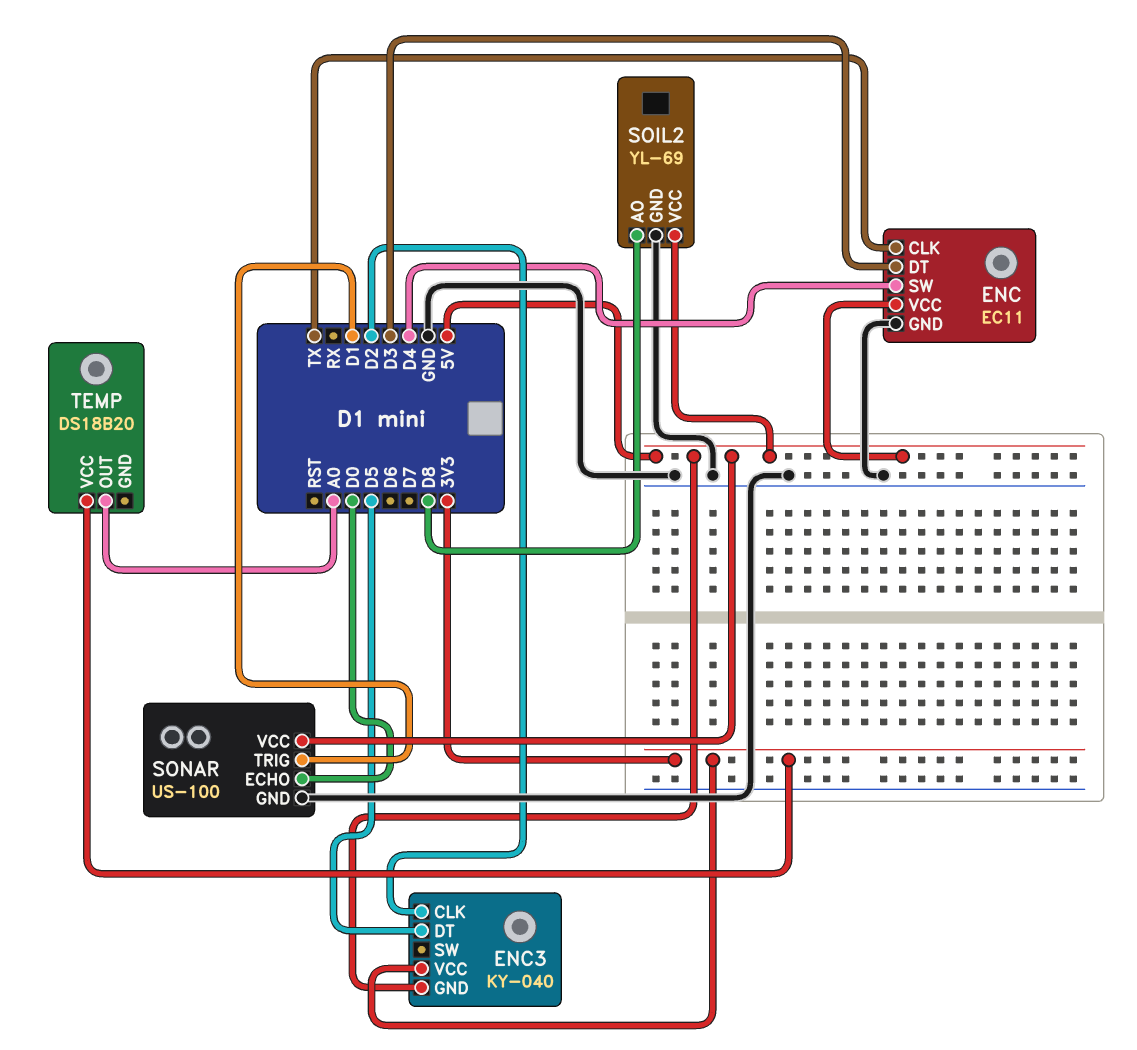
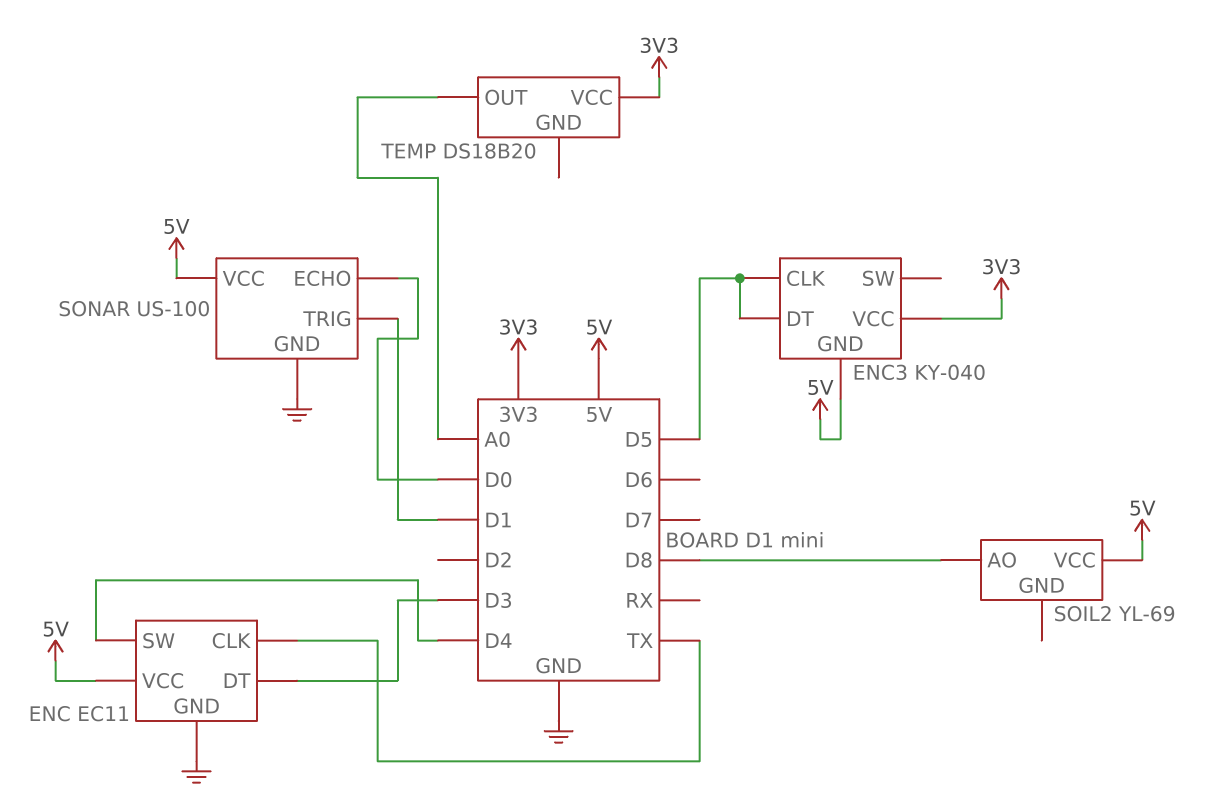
ENC3 pin CLK: D2 -> D5
SOIL2 pin GND: GND -> none

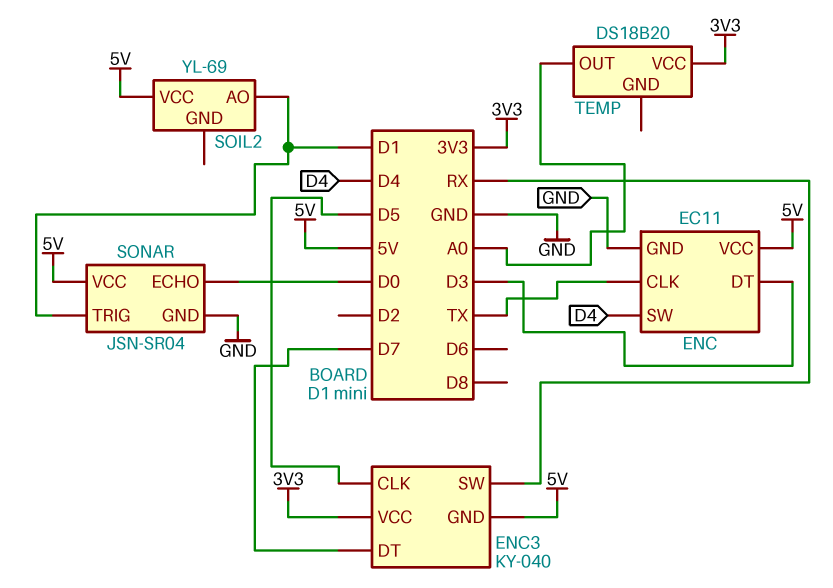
ENC3 pin DT: D5 -> D7
ENC3 pin SW: none -> RX
SOIL2 pin AO: D8 -> D1
SONAR: US-100 -> JSN-SR04

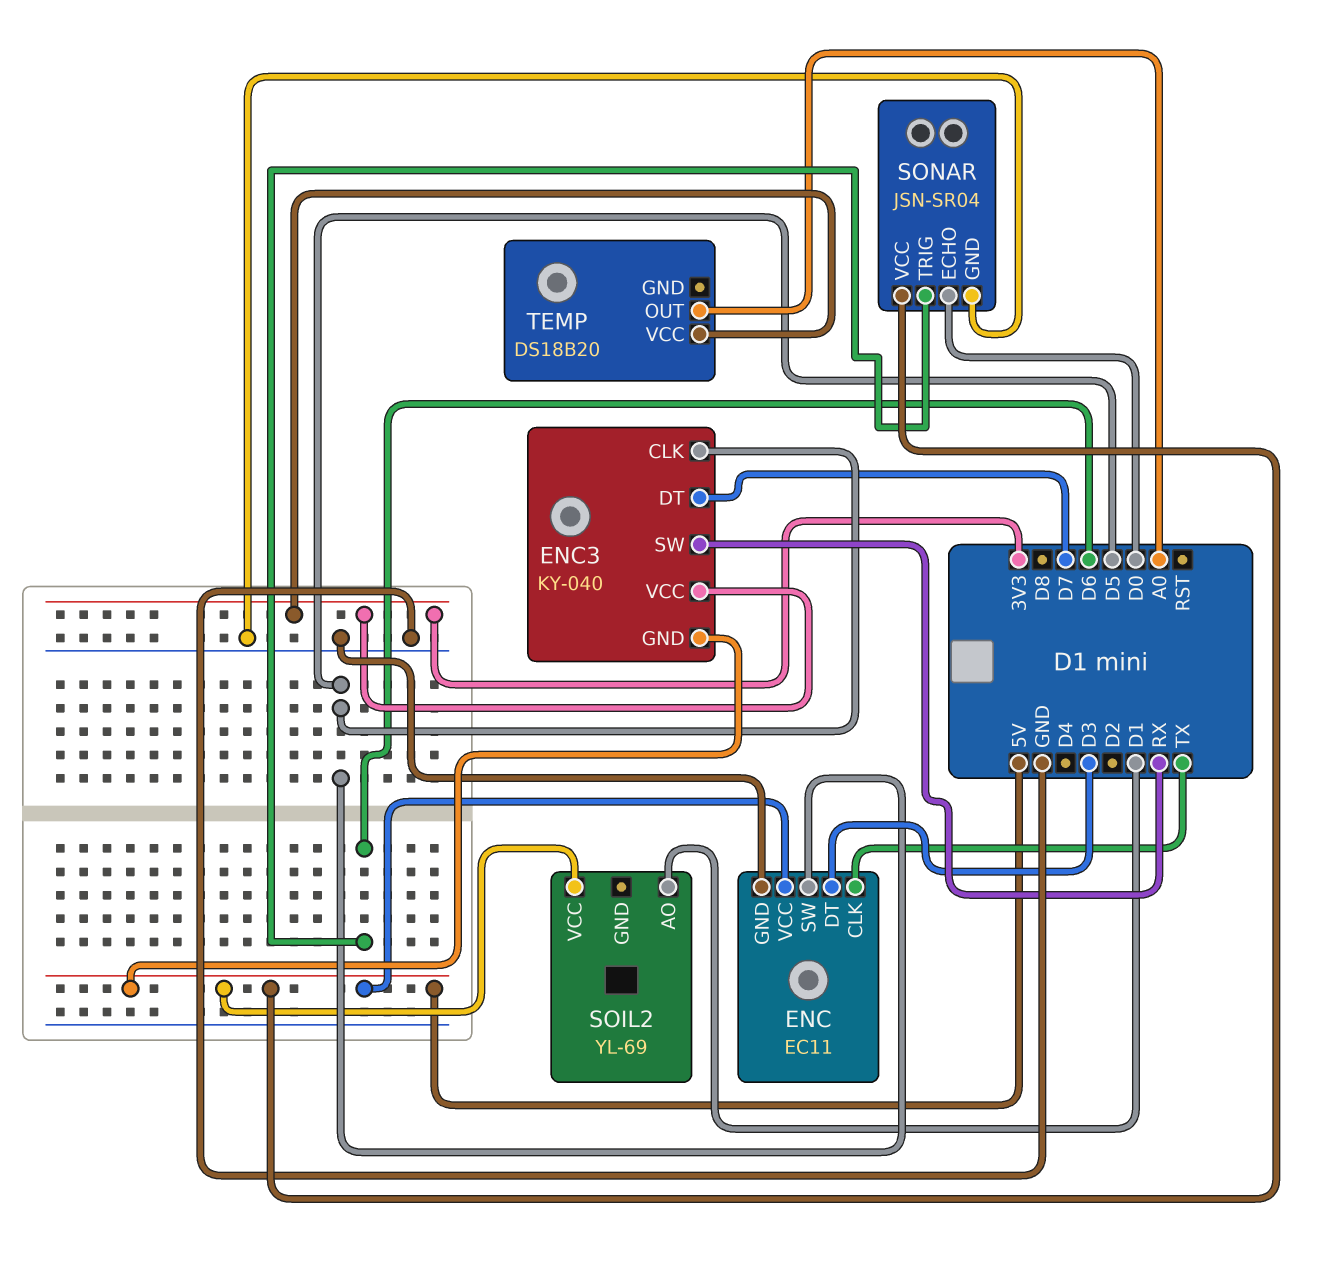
ENC pin SW: D4 -> D5
SONAR pin TRIG: D1 -> D6

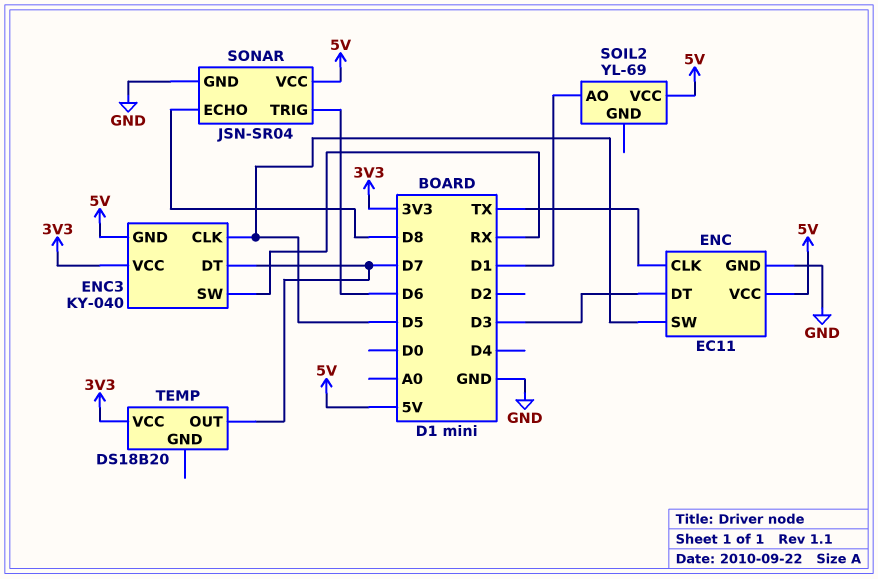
SONAR pin ECHO: D0 -> D8
TEMP pin OUT: A0 -> D7

